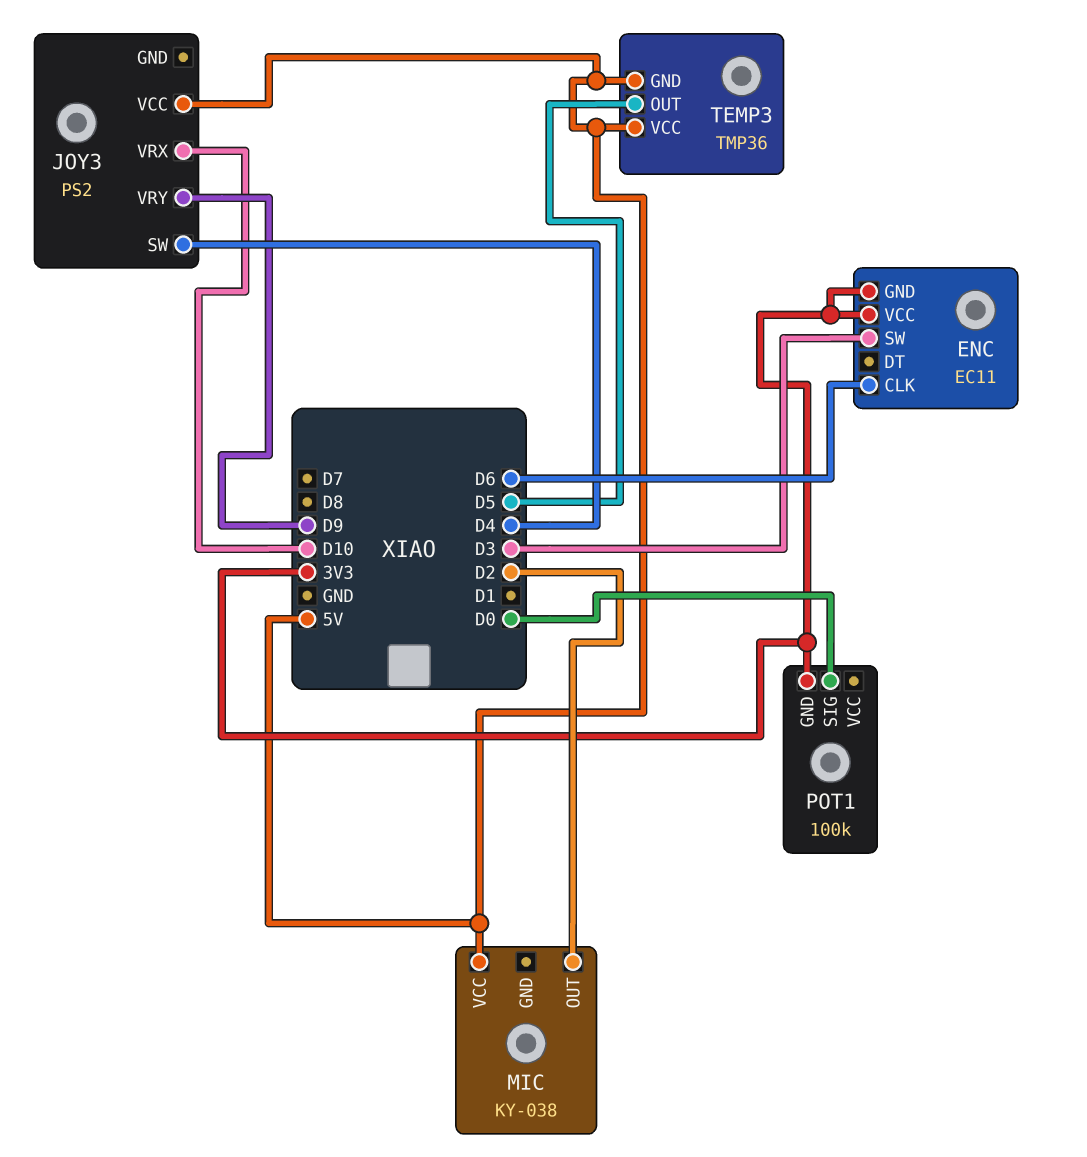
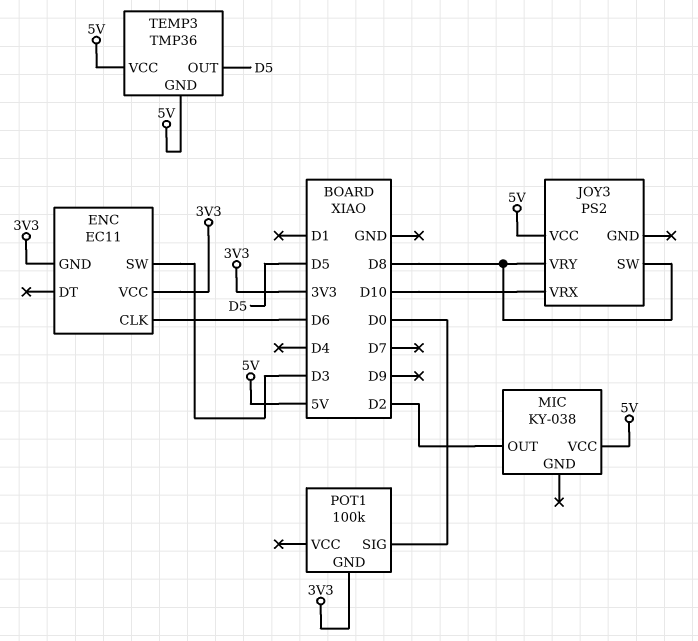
JOY3 pin SW: D4 -> D8
JOY3 pin VRY: D9 -> D8

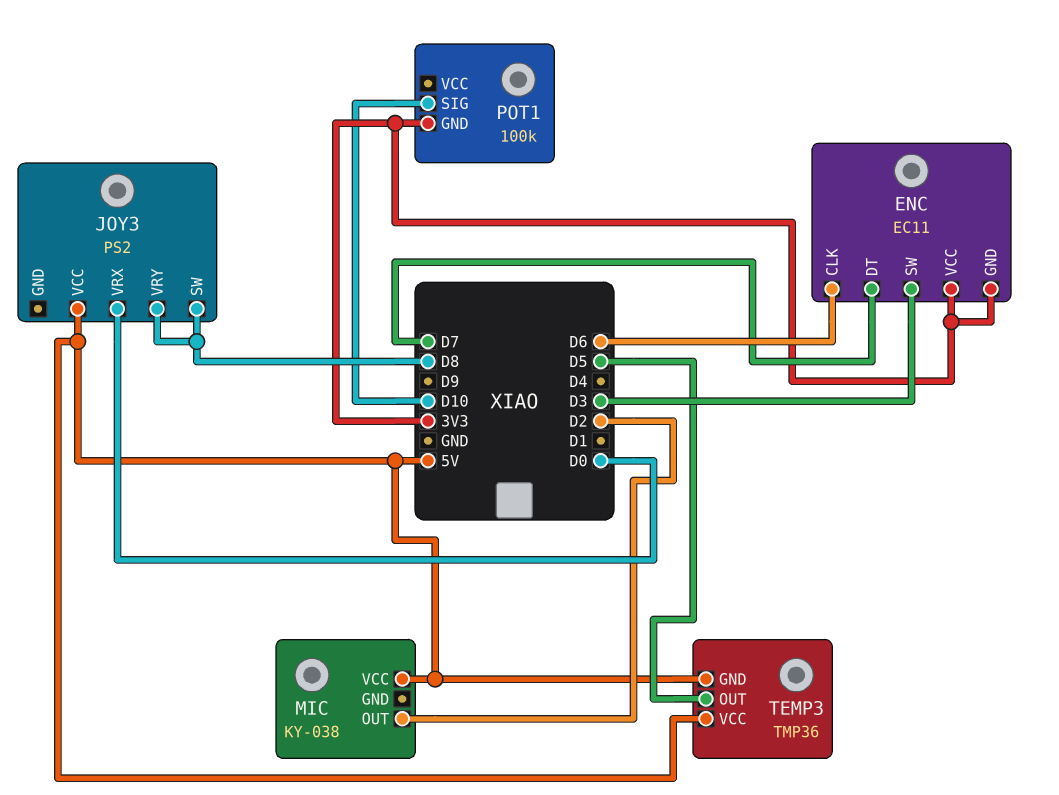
ENC pin DT: none -> D7
JOY3 pin VRX: D10 -> D0
POT1 pin SIG: D0 -> D10

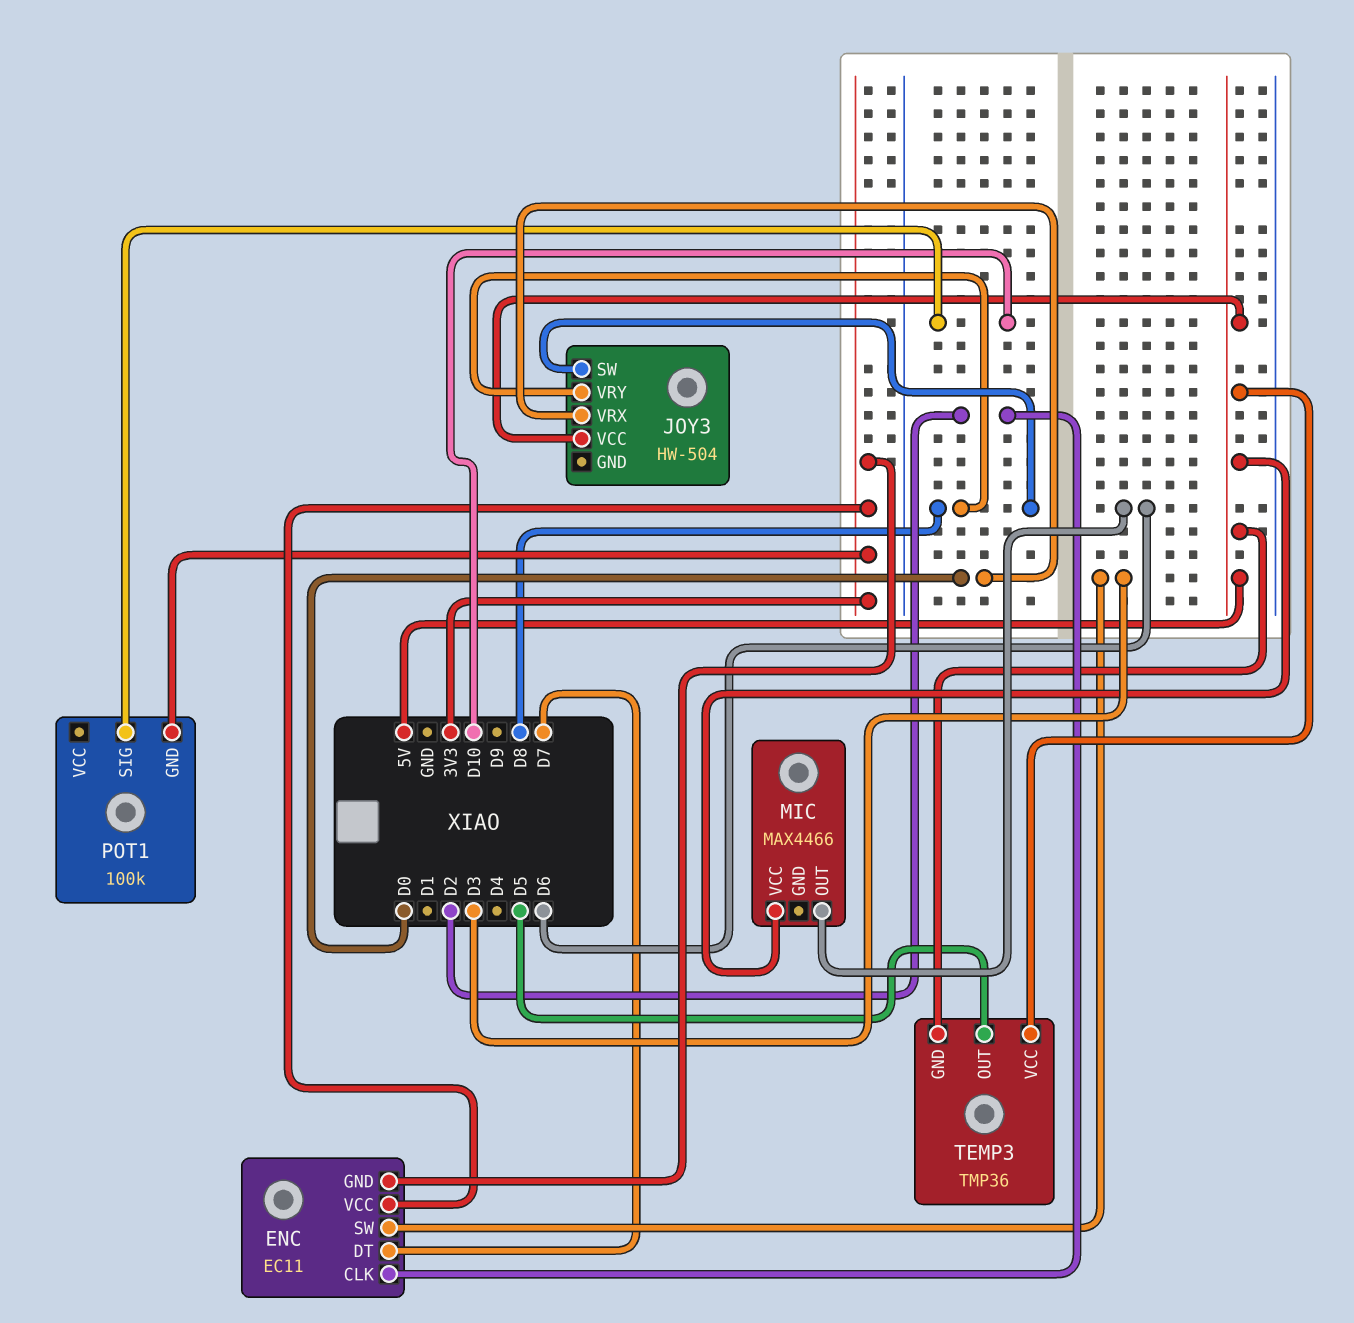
ENC pin CLK: D6 -> D2
JOY3: PS2 -> HW-504
MIC: KY-038 -> MAX4466
MIC pin OUT: D2 -> D6

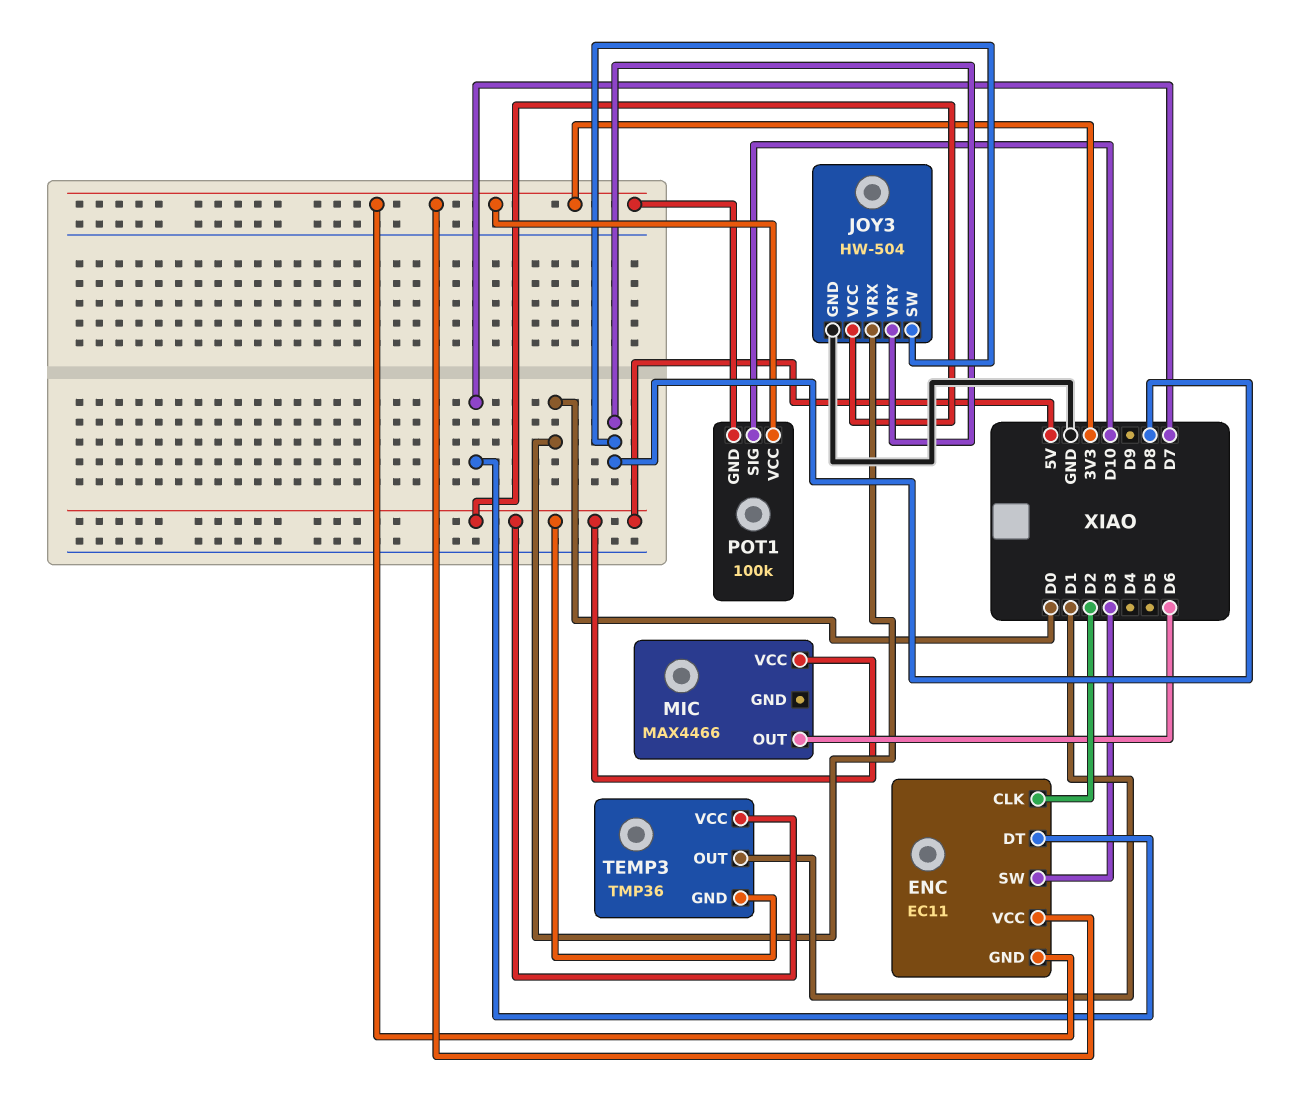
JOY3 pin GND: none -> GND
POT1 pin VCC: none -> 3V3
TEMP3 pin OUT: D5 -> D1

